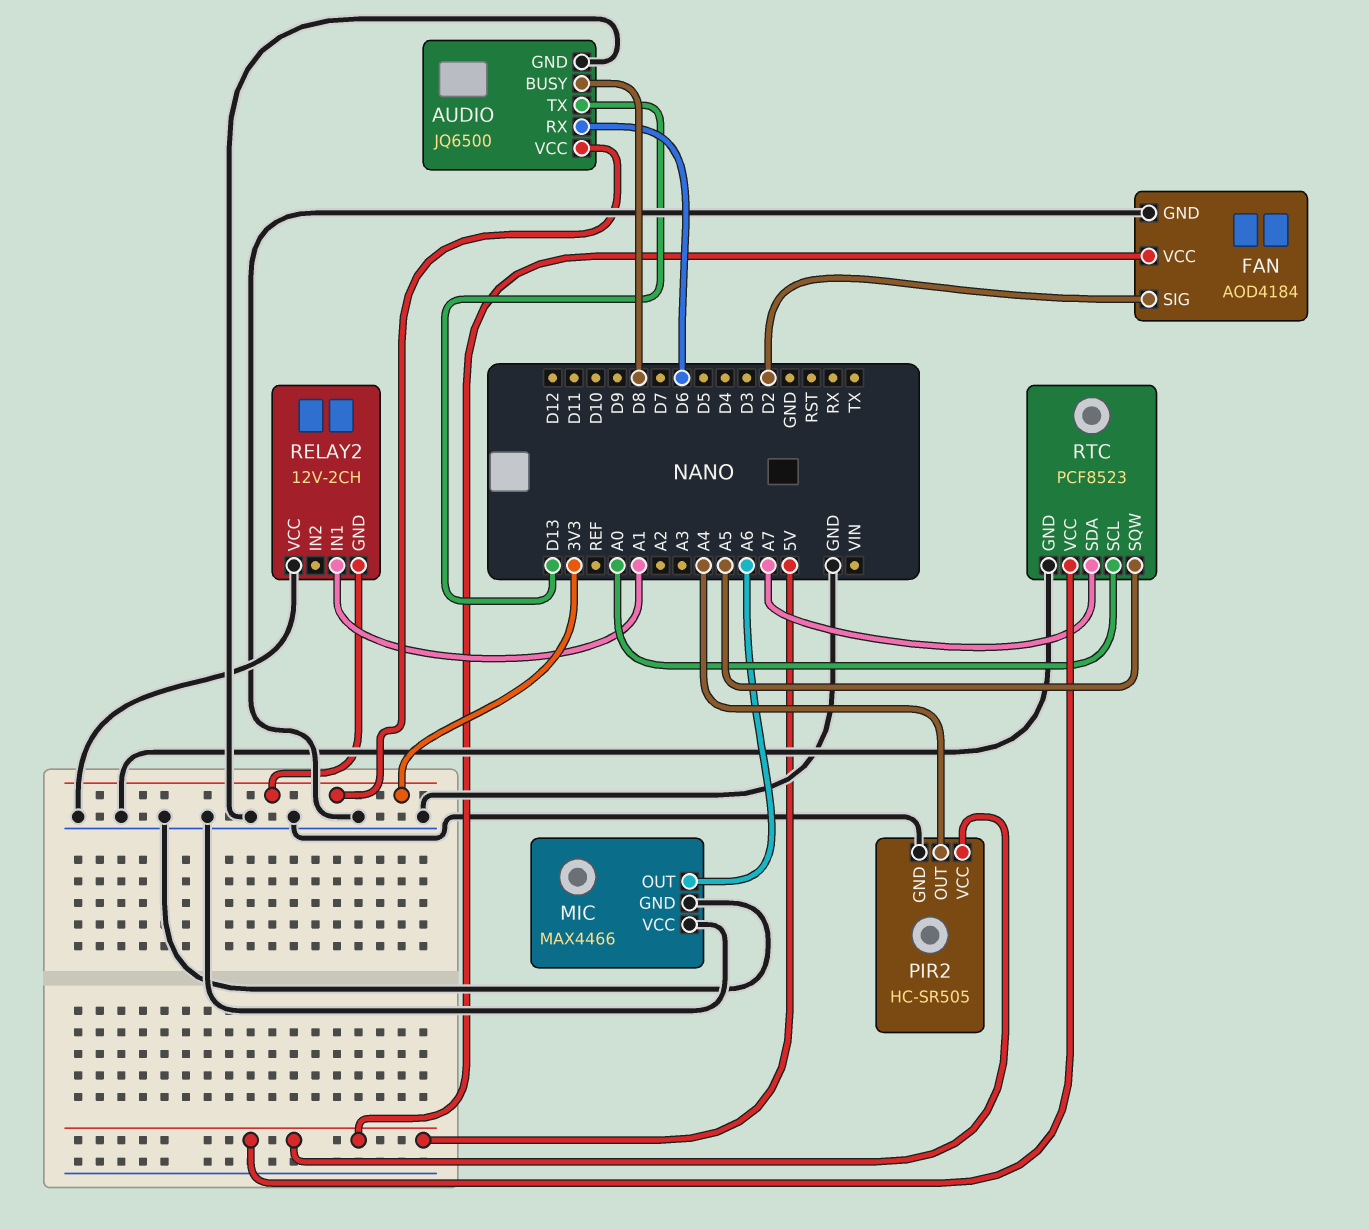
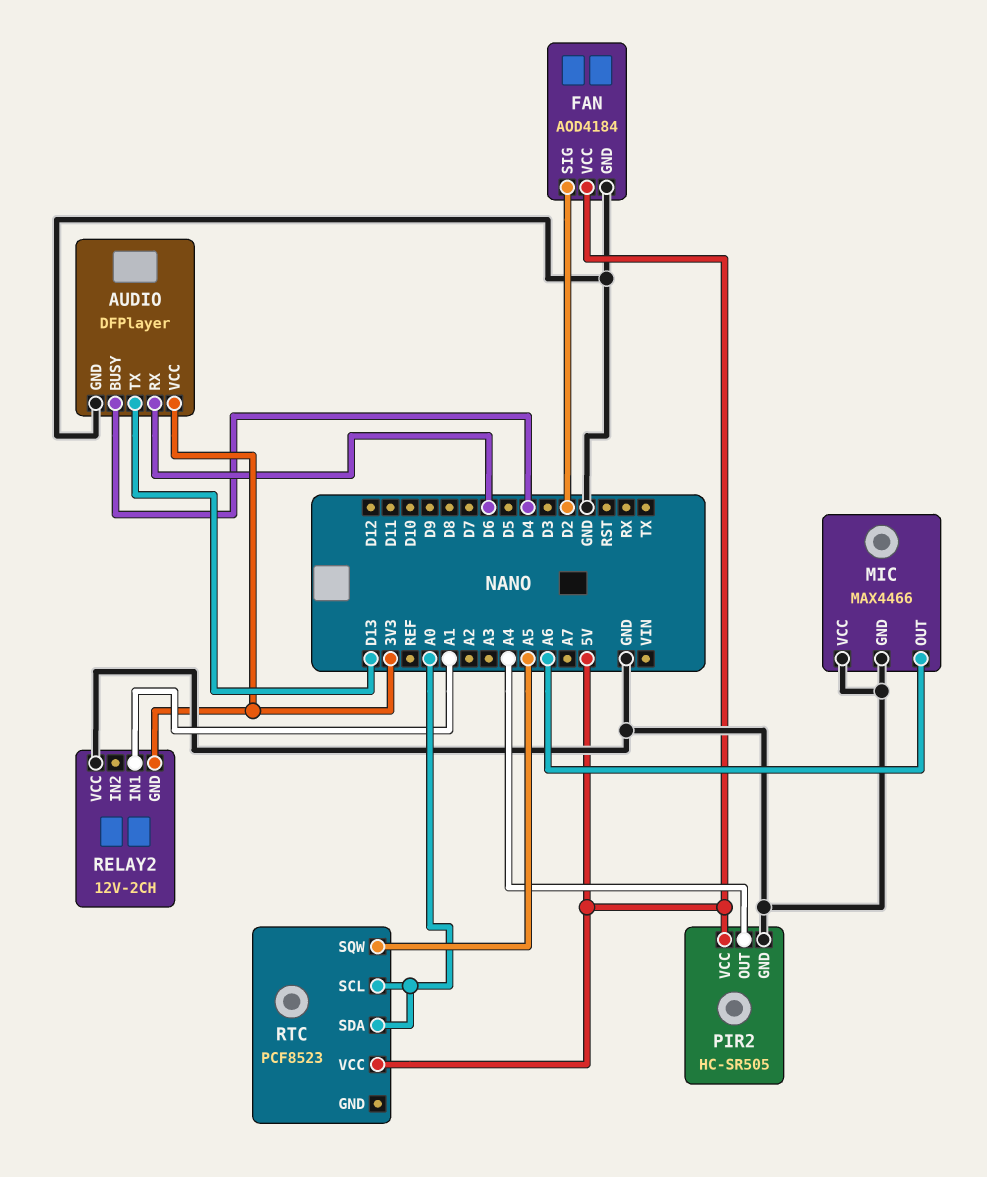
AUDIO: JQ6500 -> DFPlayer
AUDIO pin BUSY: D8 -> D4
RTC pin GND: GND -> none
RTC pin SDA: A7 -> A0

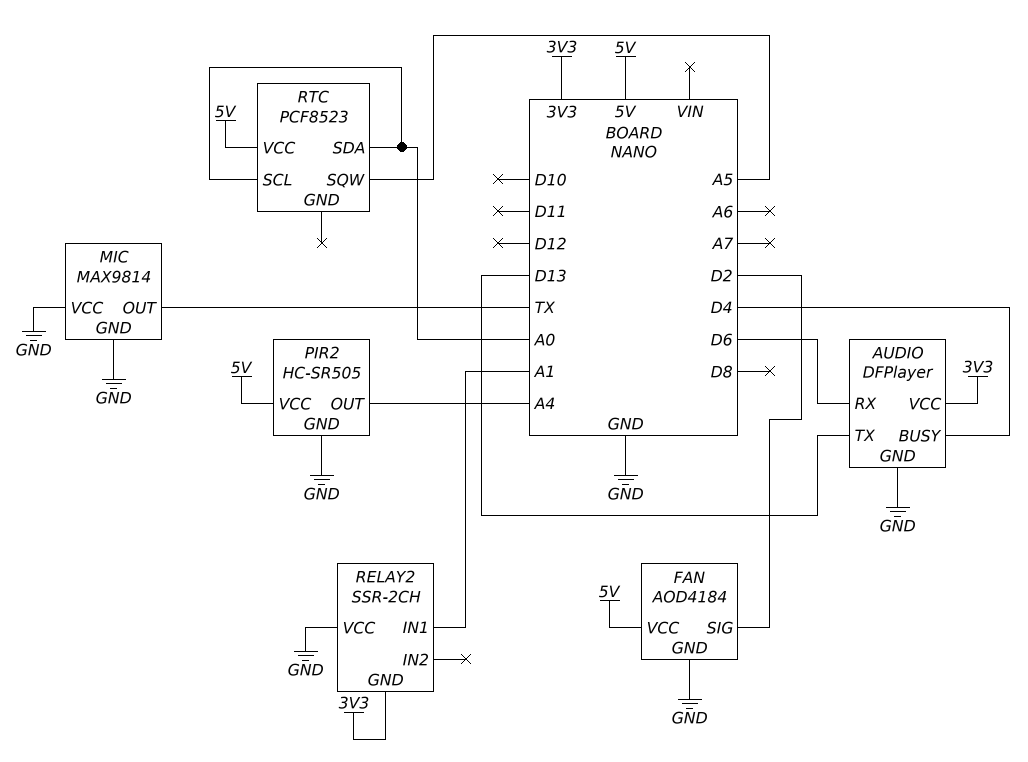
MIC: MAX4466 -> MAX9814
MIC pin OUT: A6 -> TX
RELAY2: 12V-2CH -> SSR-2CH

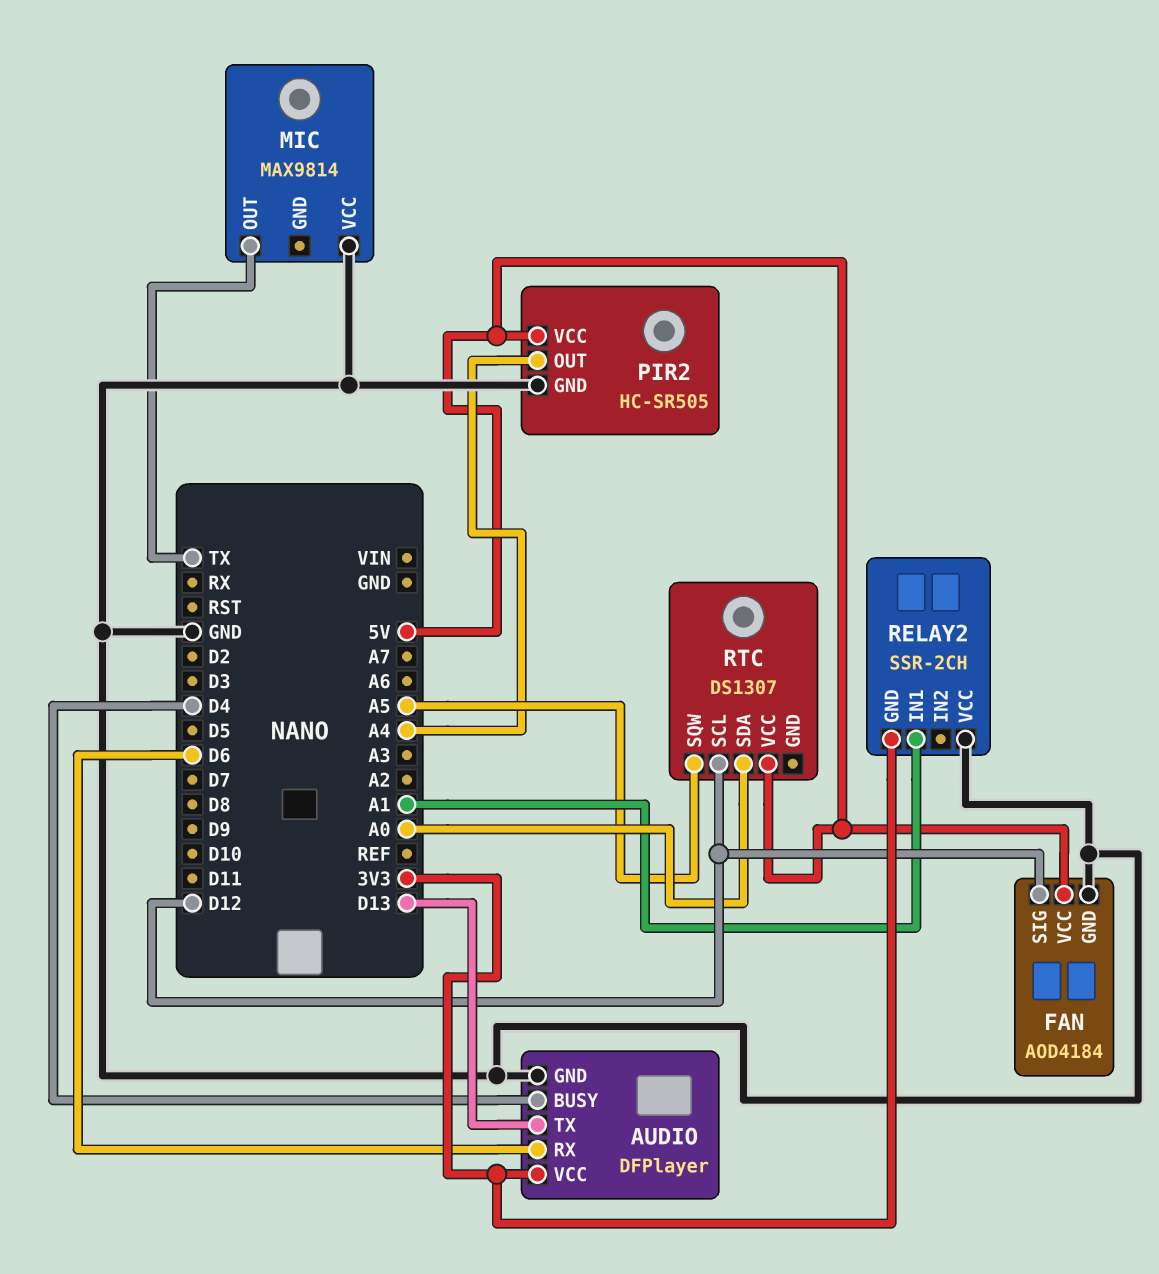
FAN pin SIG: D2 -> D12
MIC pin GND: GND -> none
RTC: PCF8523 -> DS1307
RTC pin SCL: A0 -> D12

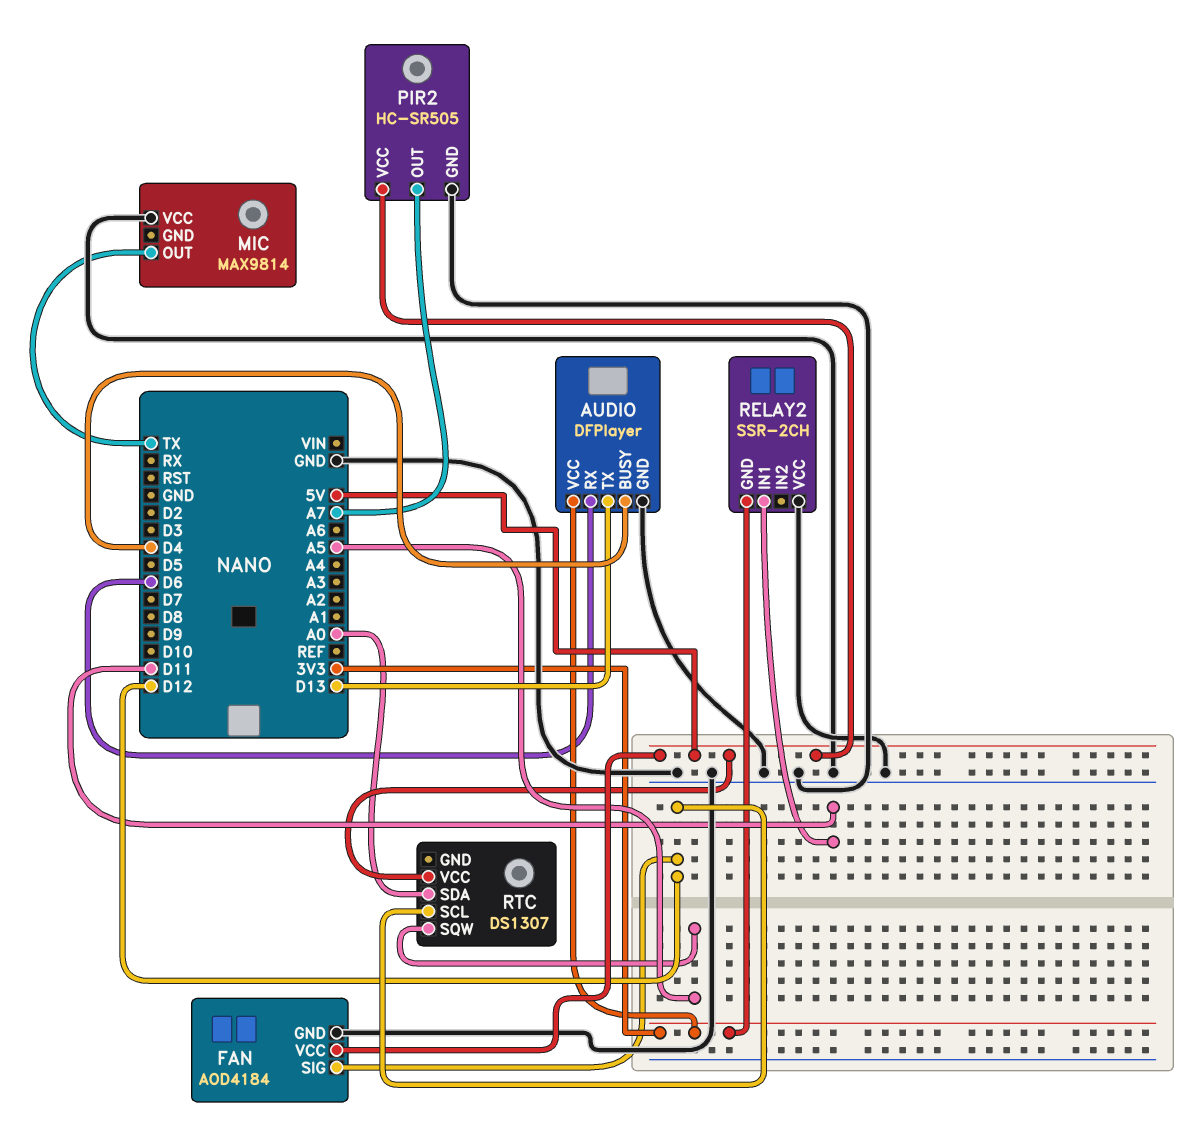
PIR2 pin OUT: A4 -> A7
RELAY2 pin IN1: A1 -> D11

